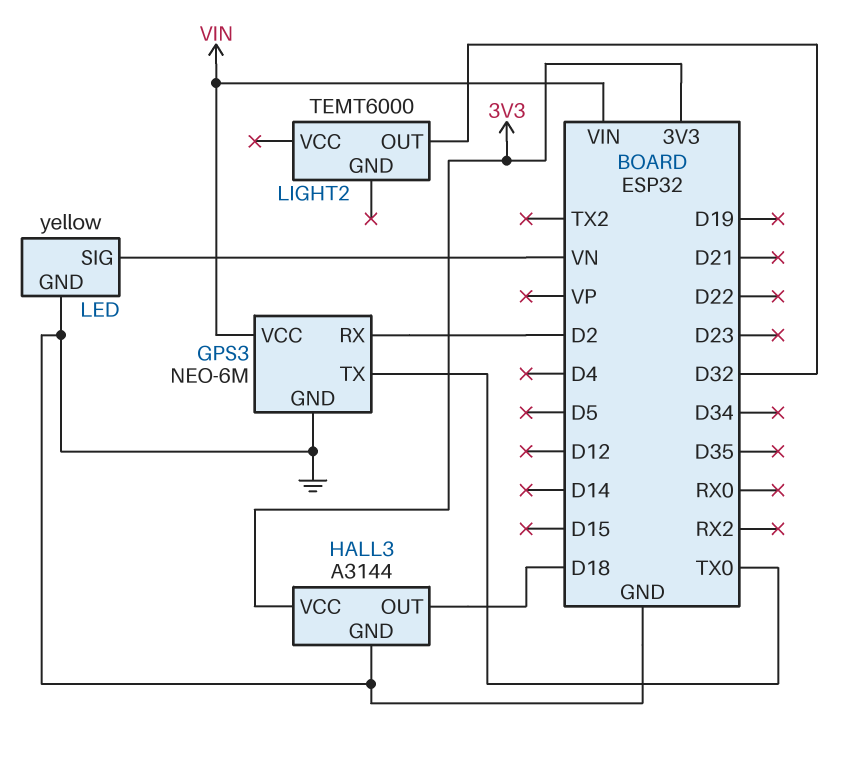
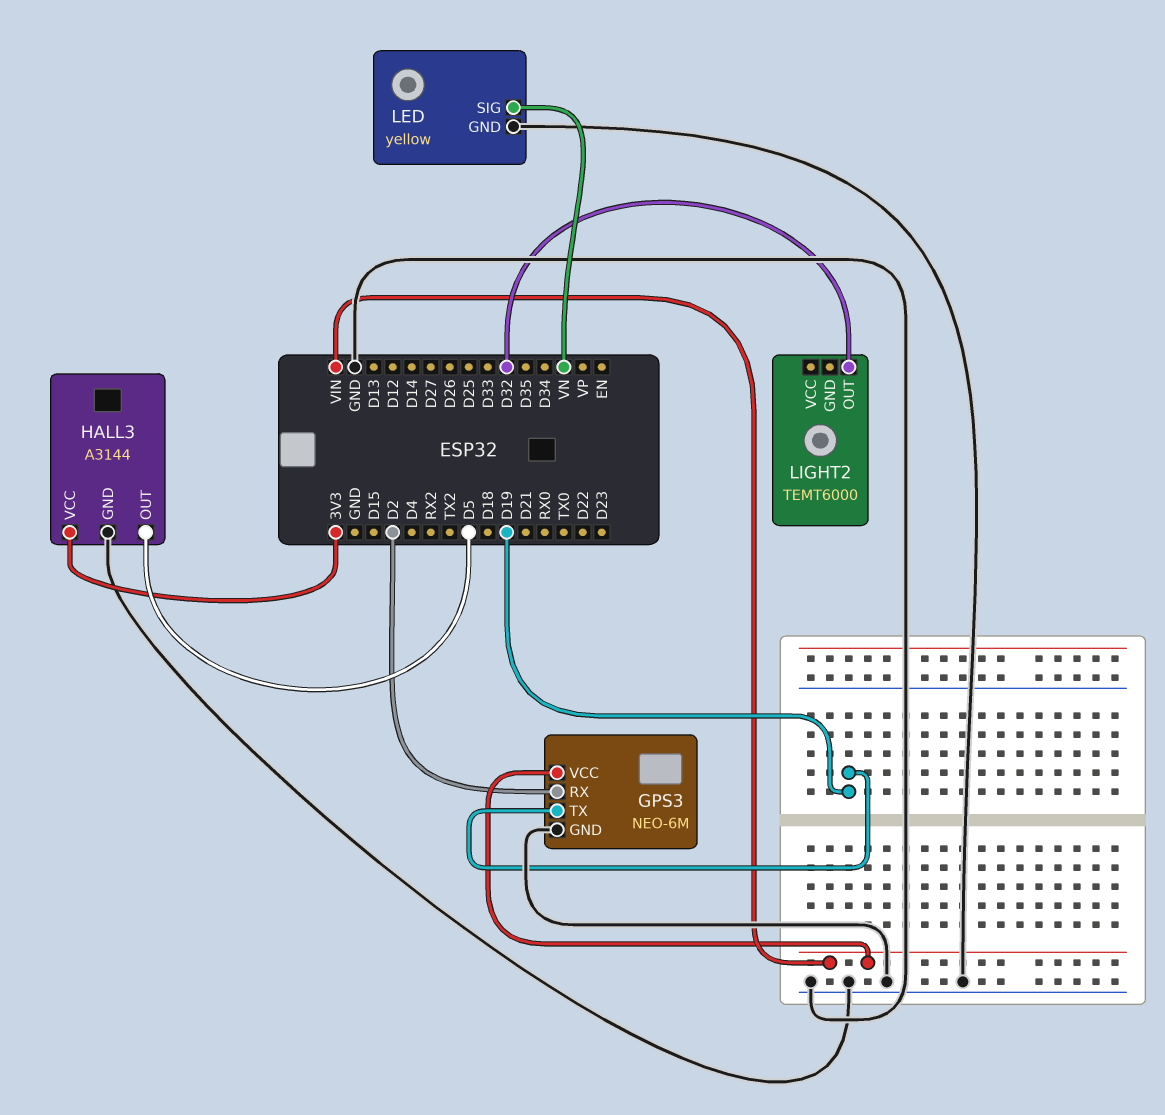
GPS3 pin TX: TX0 -> D19
HALL3 pin OUT: D18 -> D5

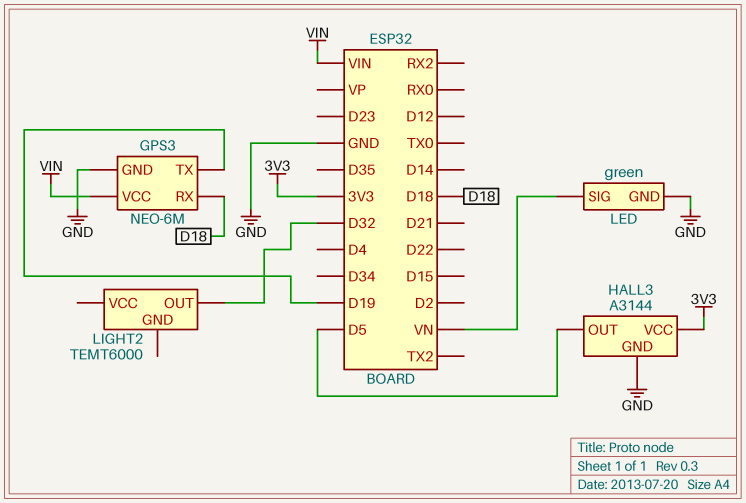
GPS3 pin RX: D2 -> D18
LED: yellow -> green

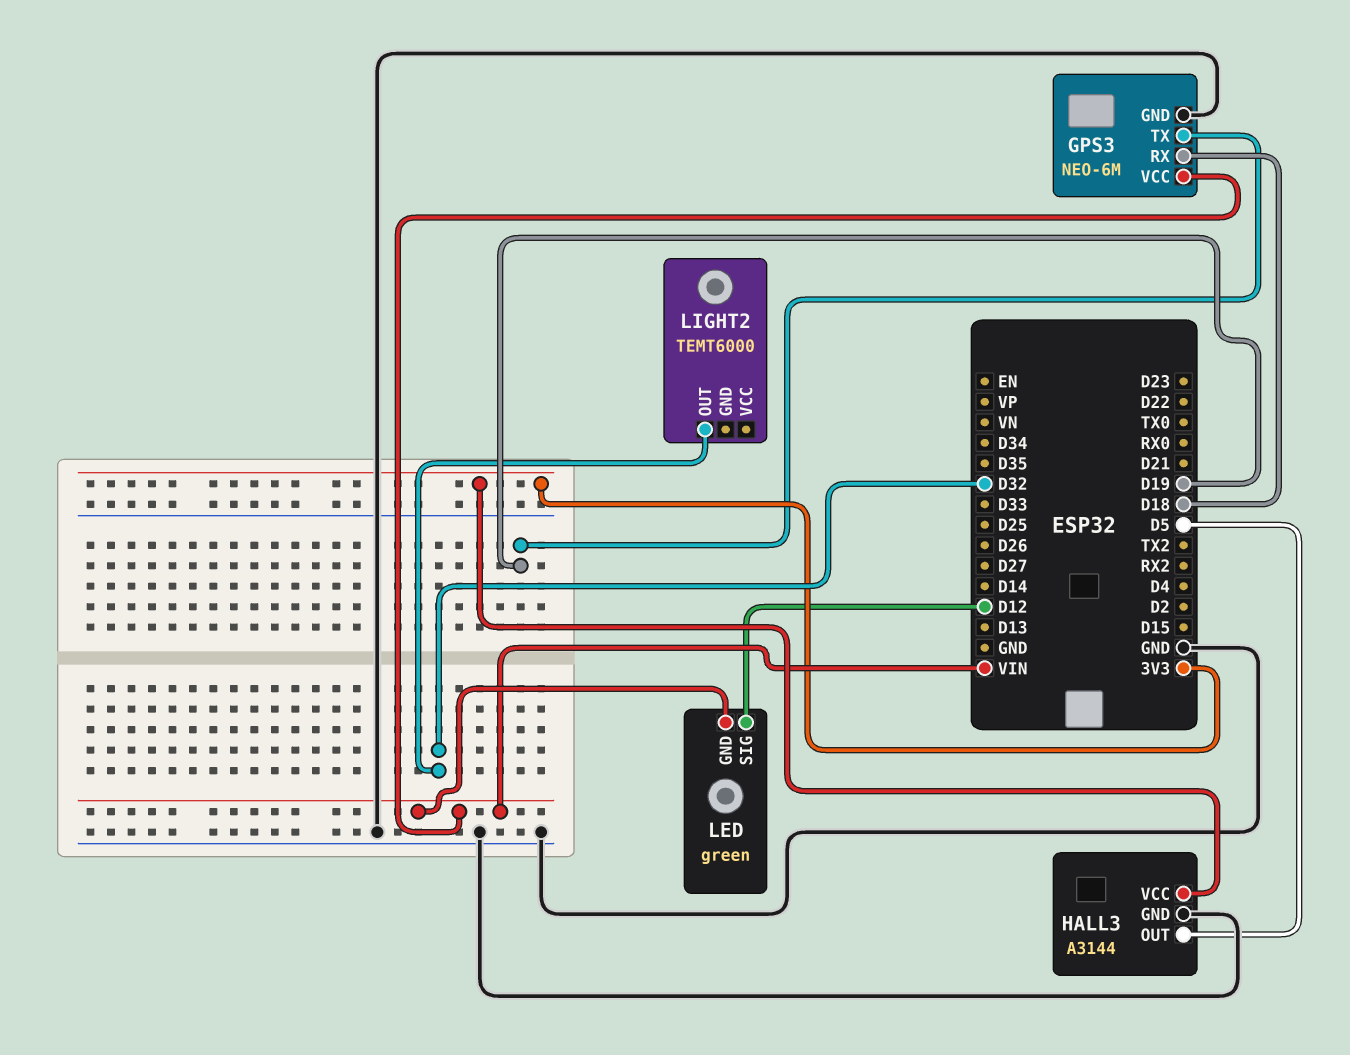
LED pin GND: GND -> VIN
LED pin SIG: VN -> D12

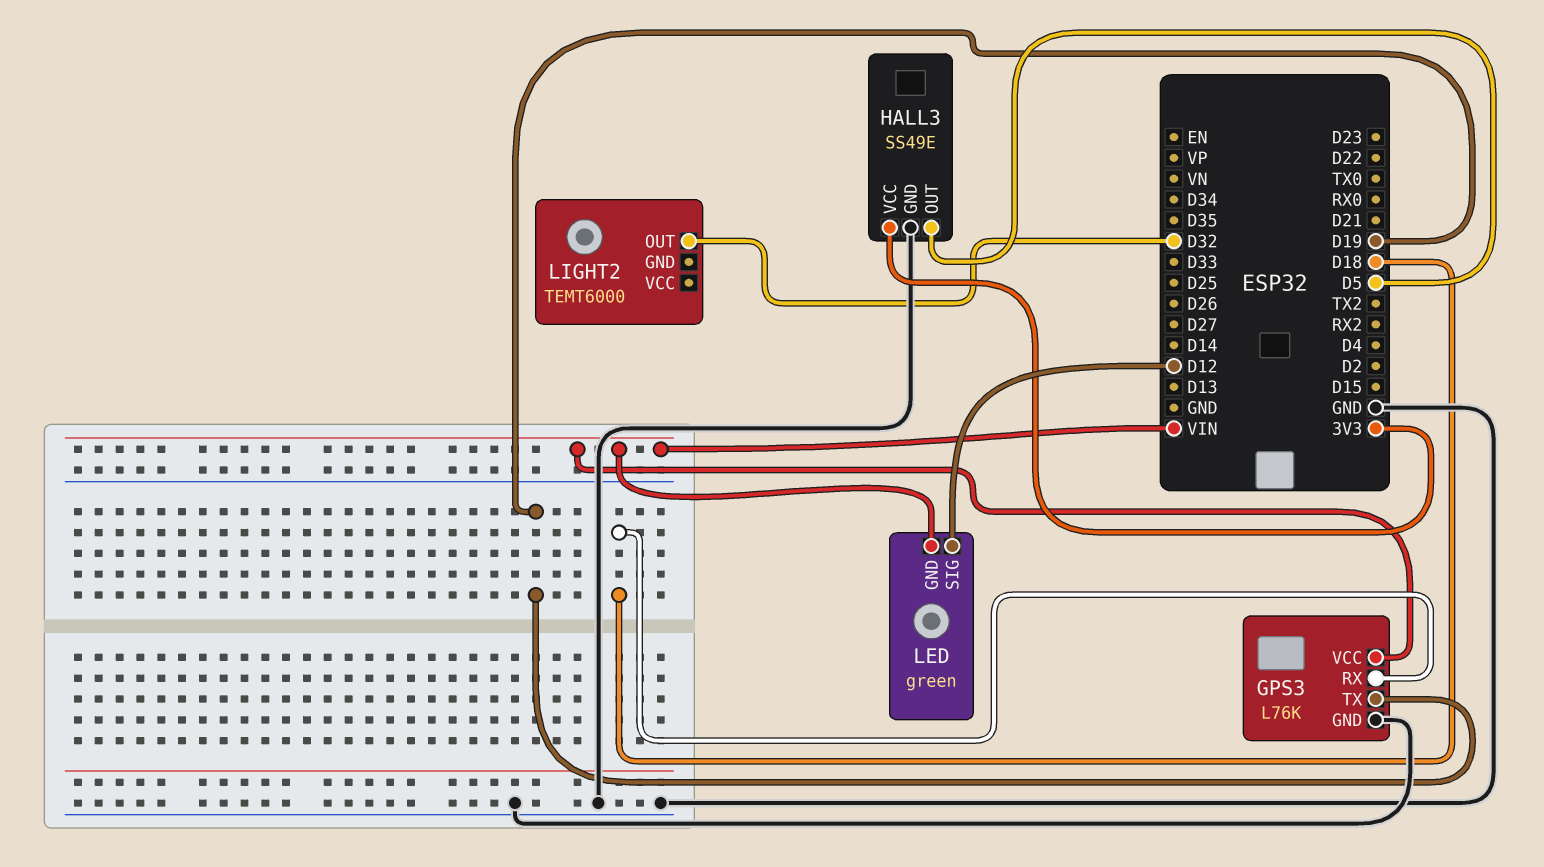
GPS3: NEO-6M -> L76K
HALL3: A3144 -> SS49E

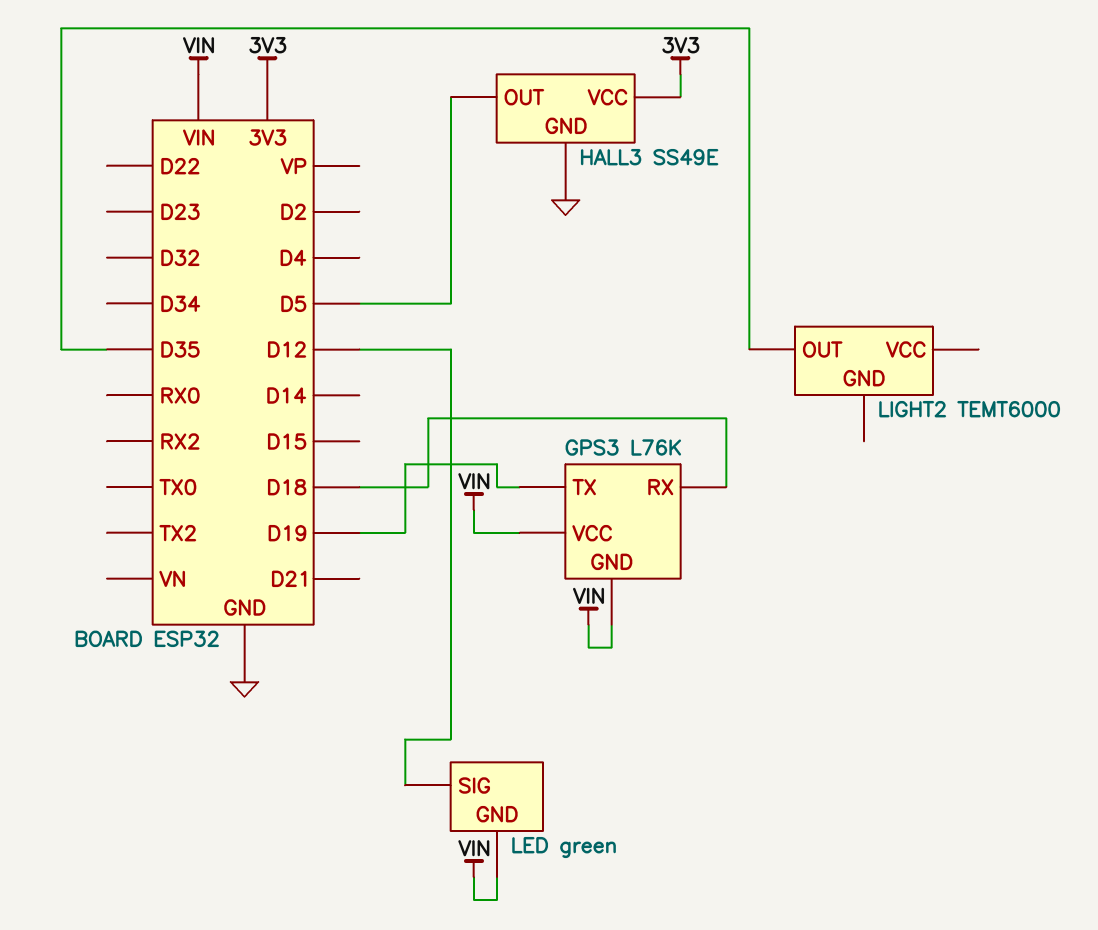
GPS3 pin GND: GND -> VIN
LIGHT2 pin OUT: D32 -> D35

